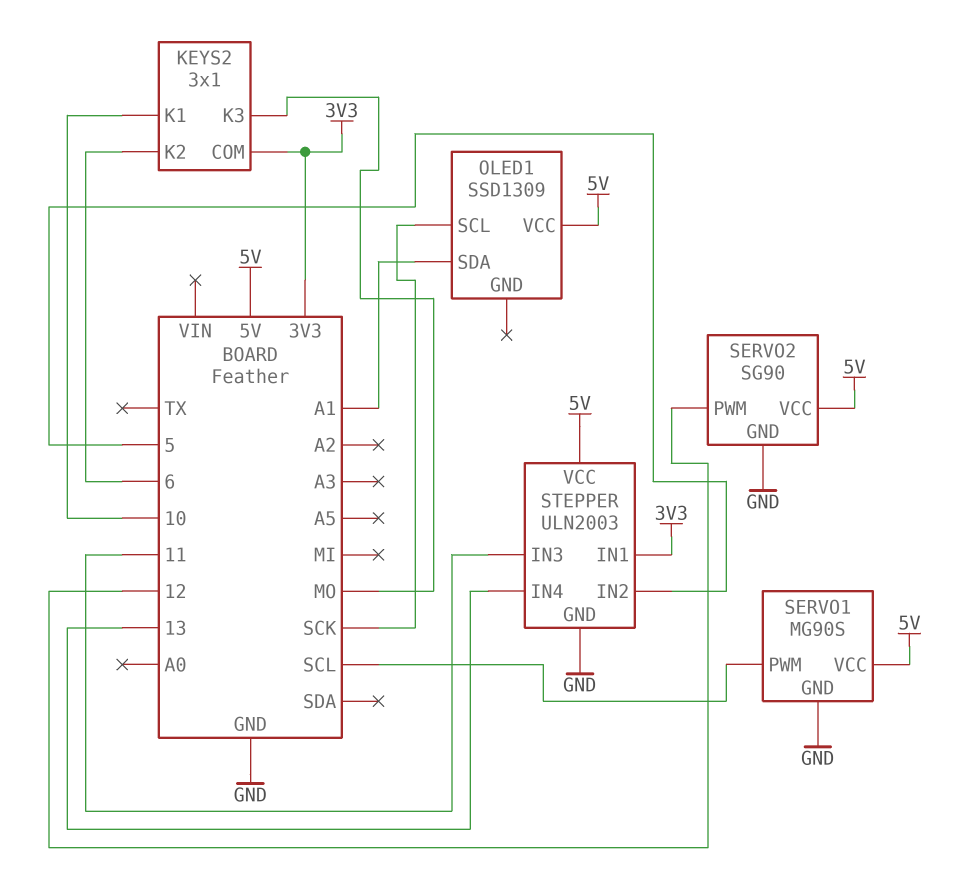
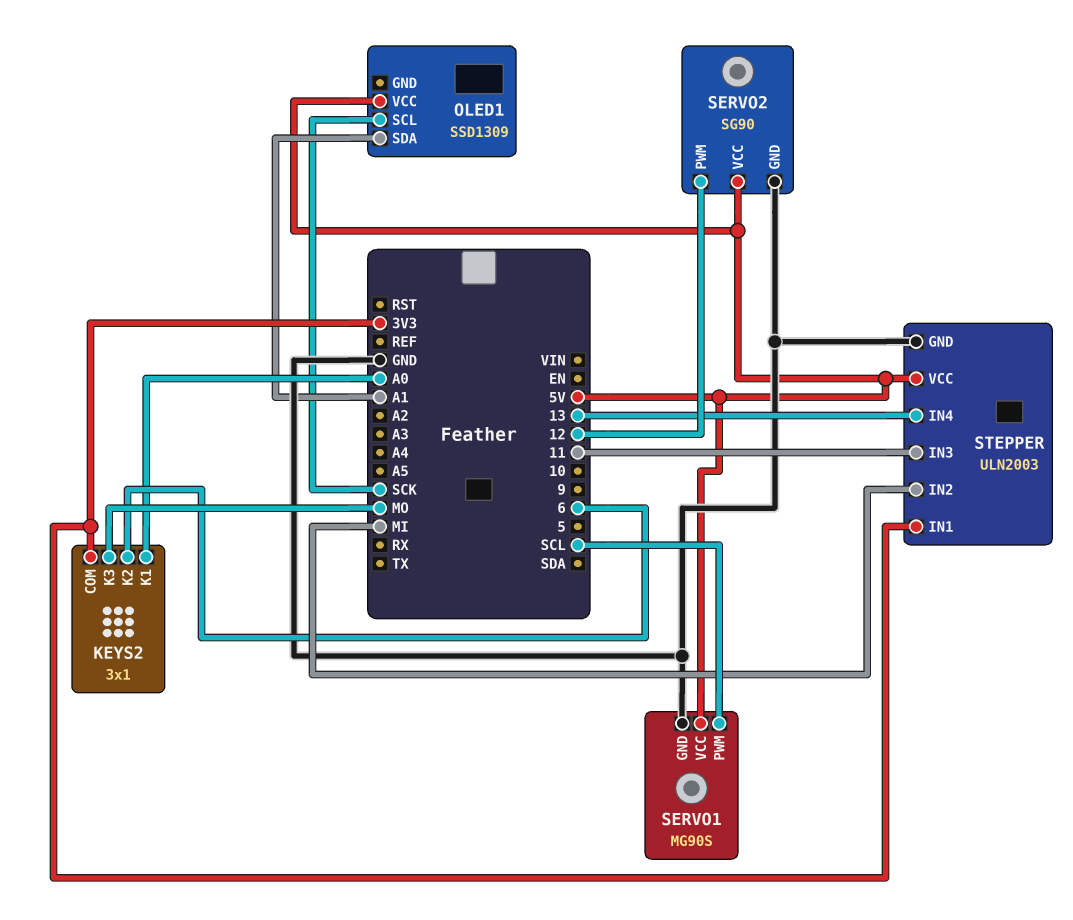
KEYS2 pin K1: 10 -> A0
STEPPER pin IN2: 5 -> MI

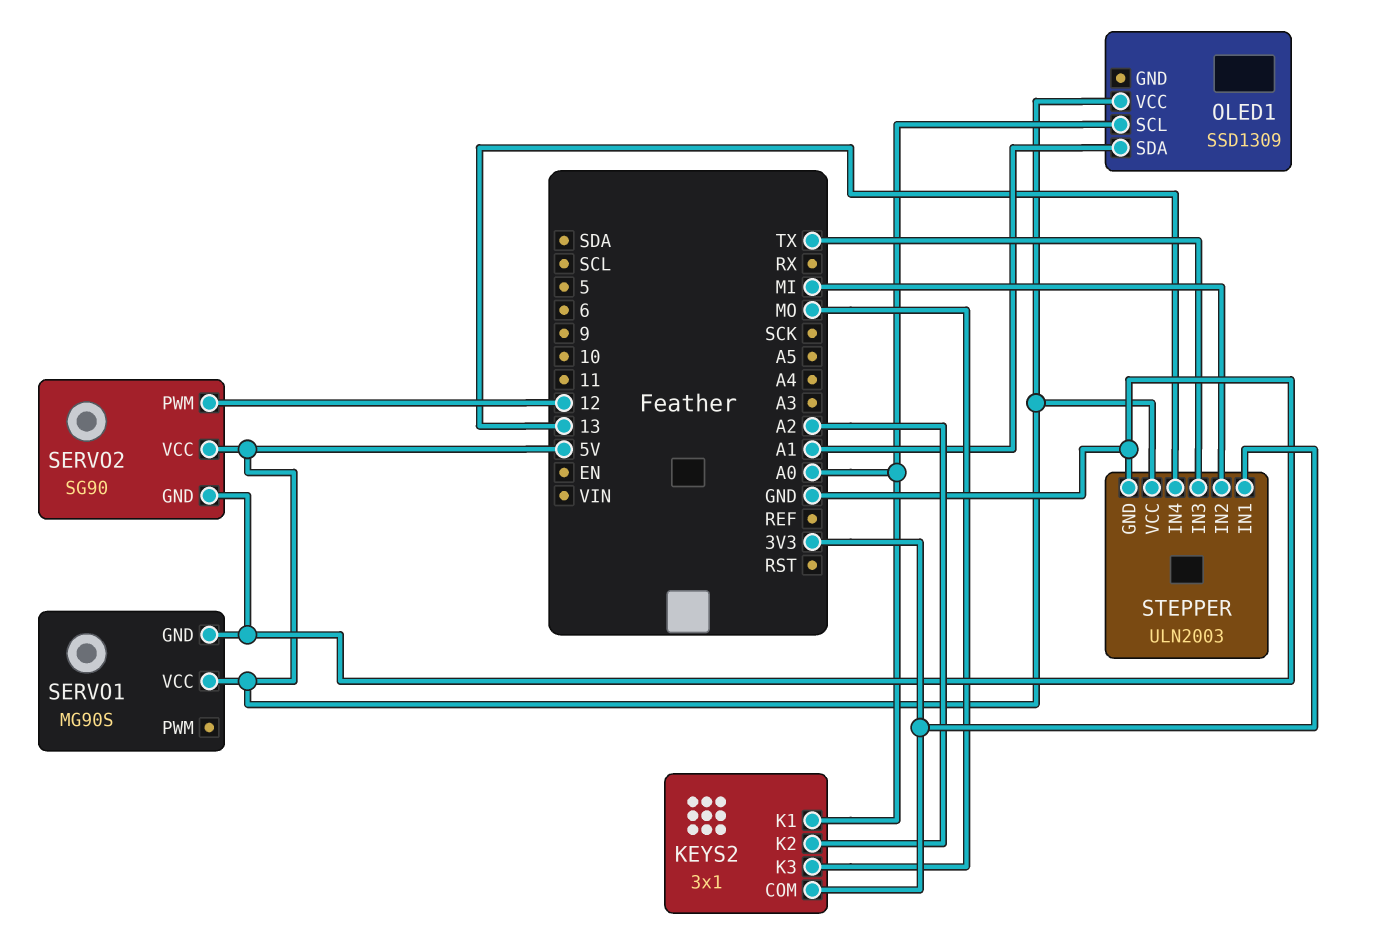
KEYS2 pin K2: 6 -> A2
OLED1 pin SCL: SCK -> A0
SERVO1 pin PWM: SCL -> none
STEPPER pin IN3: 11 -> TX

